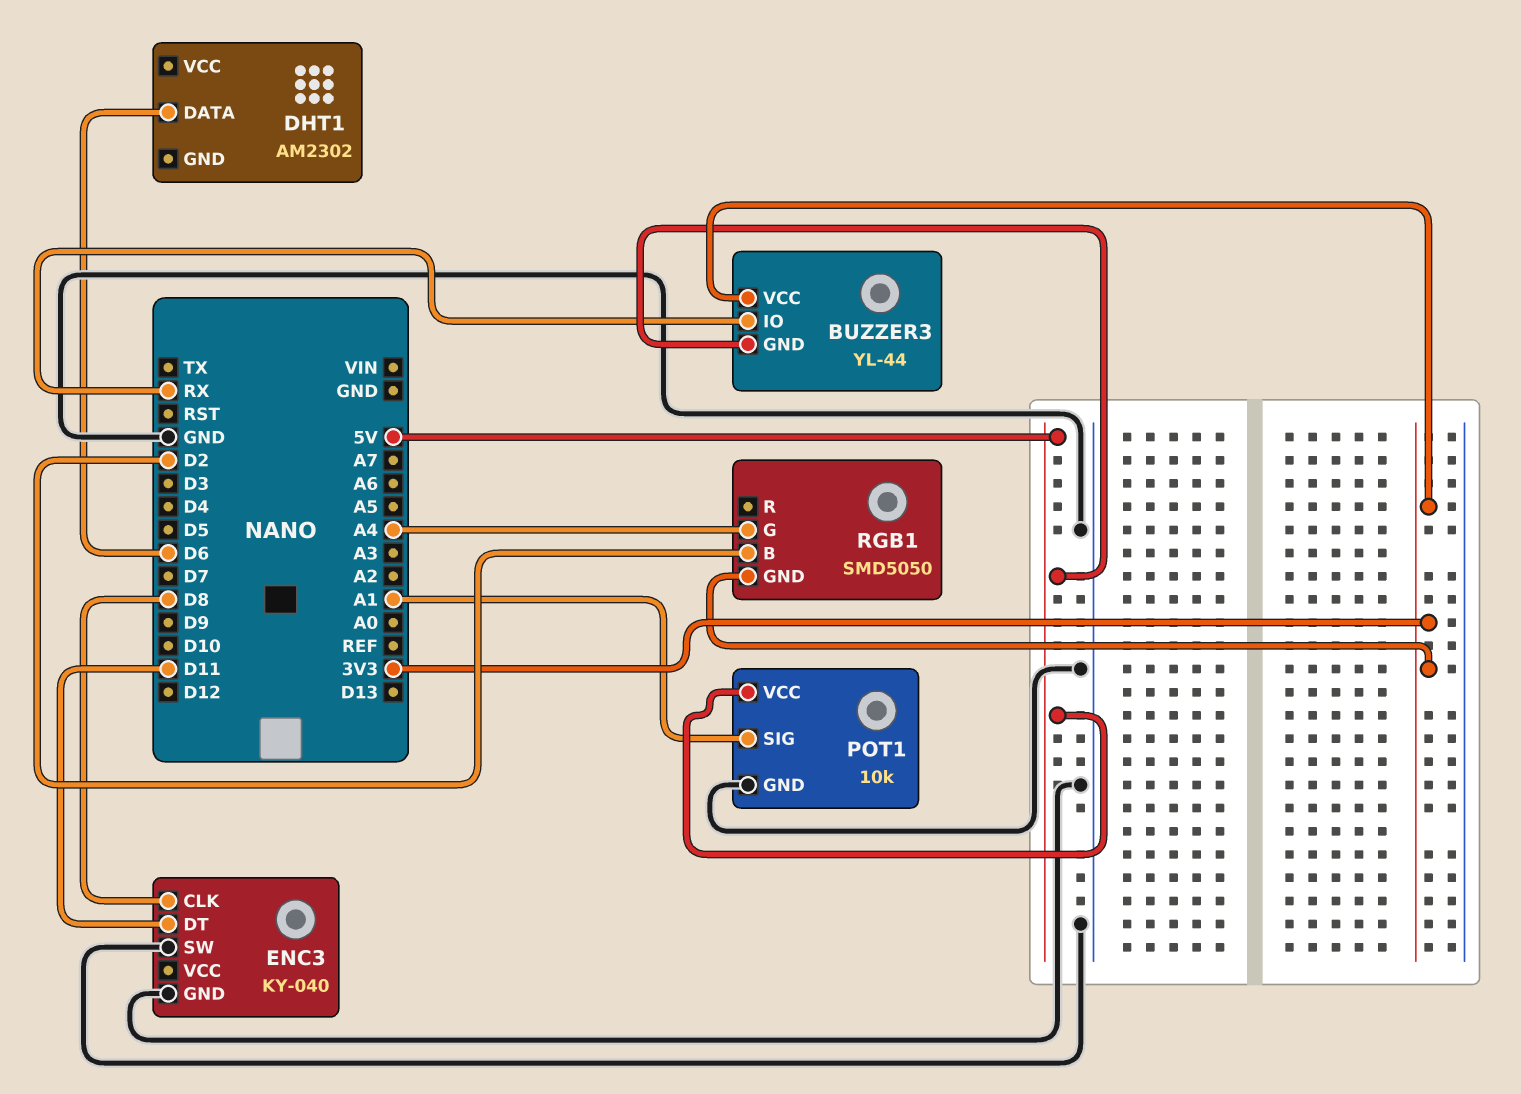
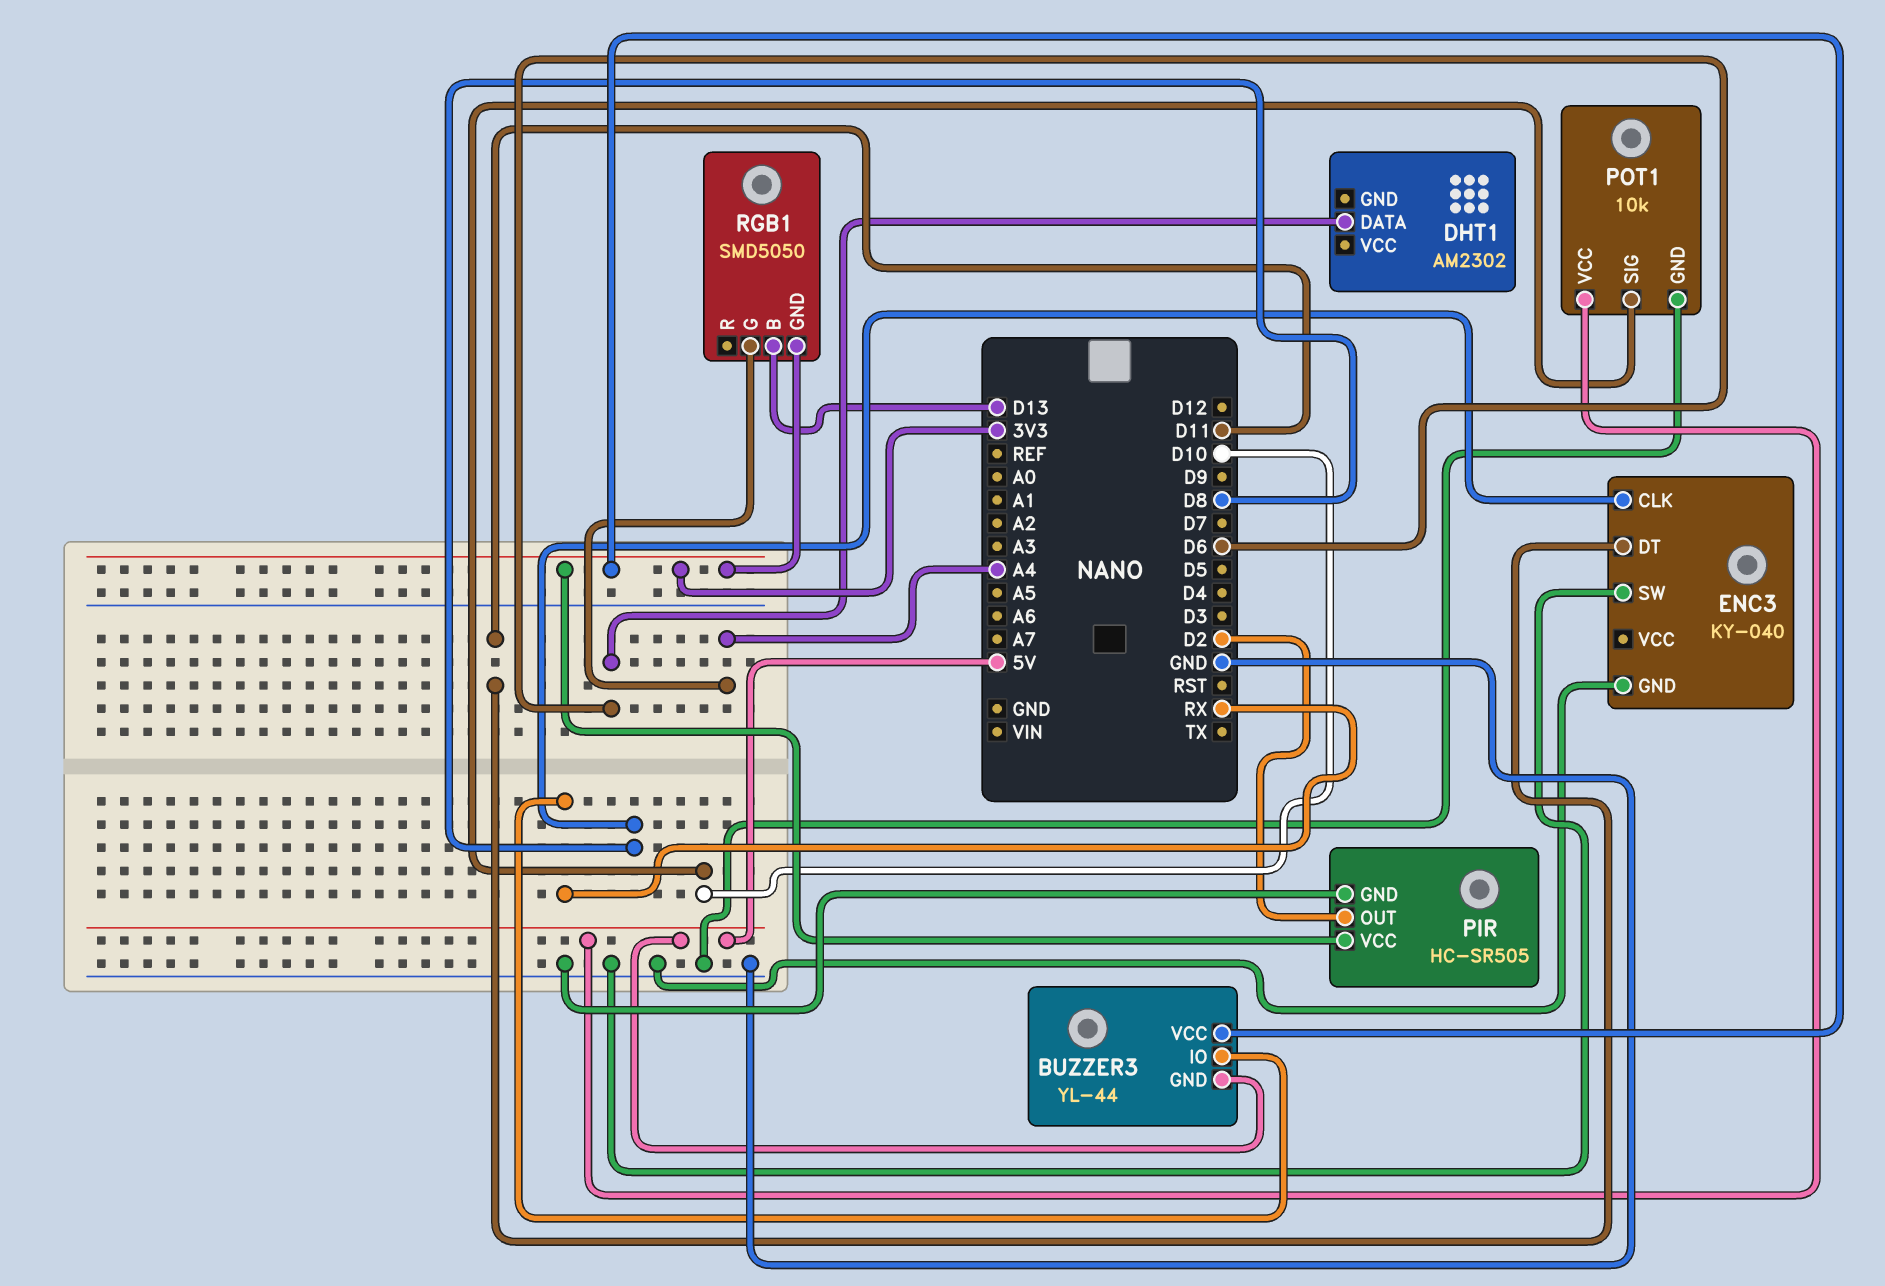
PIR: none -> HC-SR505
PIR pin GND: none -> GND
PIR pin OUT: none -> D2
PIR pin VCC: none -> 3V3
POT1 pin SIG: A1 -> D10
RGB1 pin B: D2 -> D13

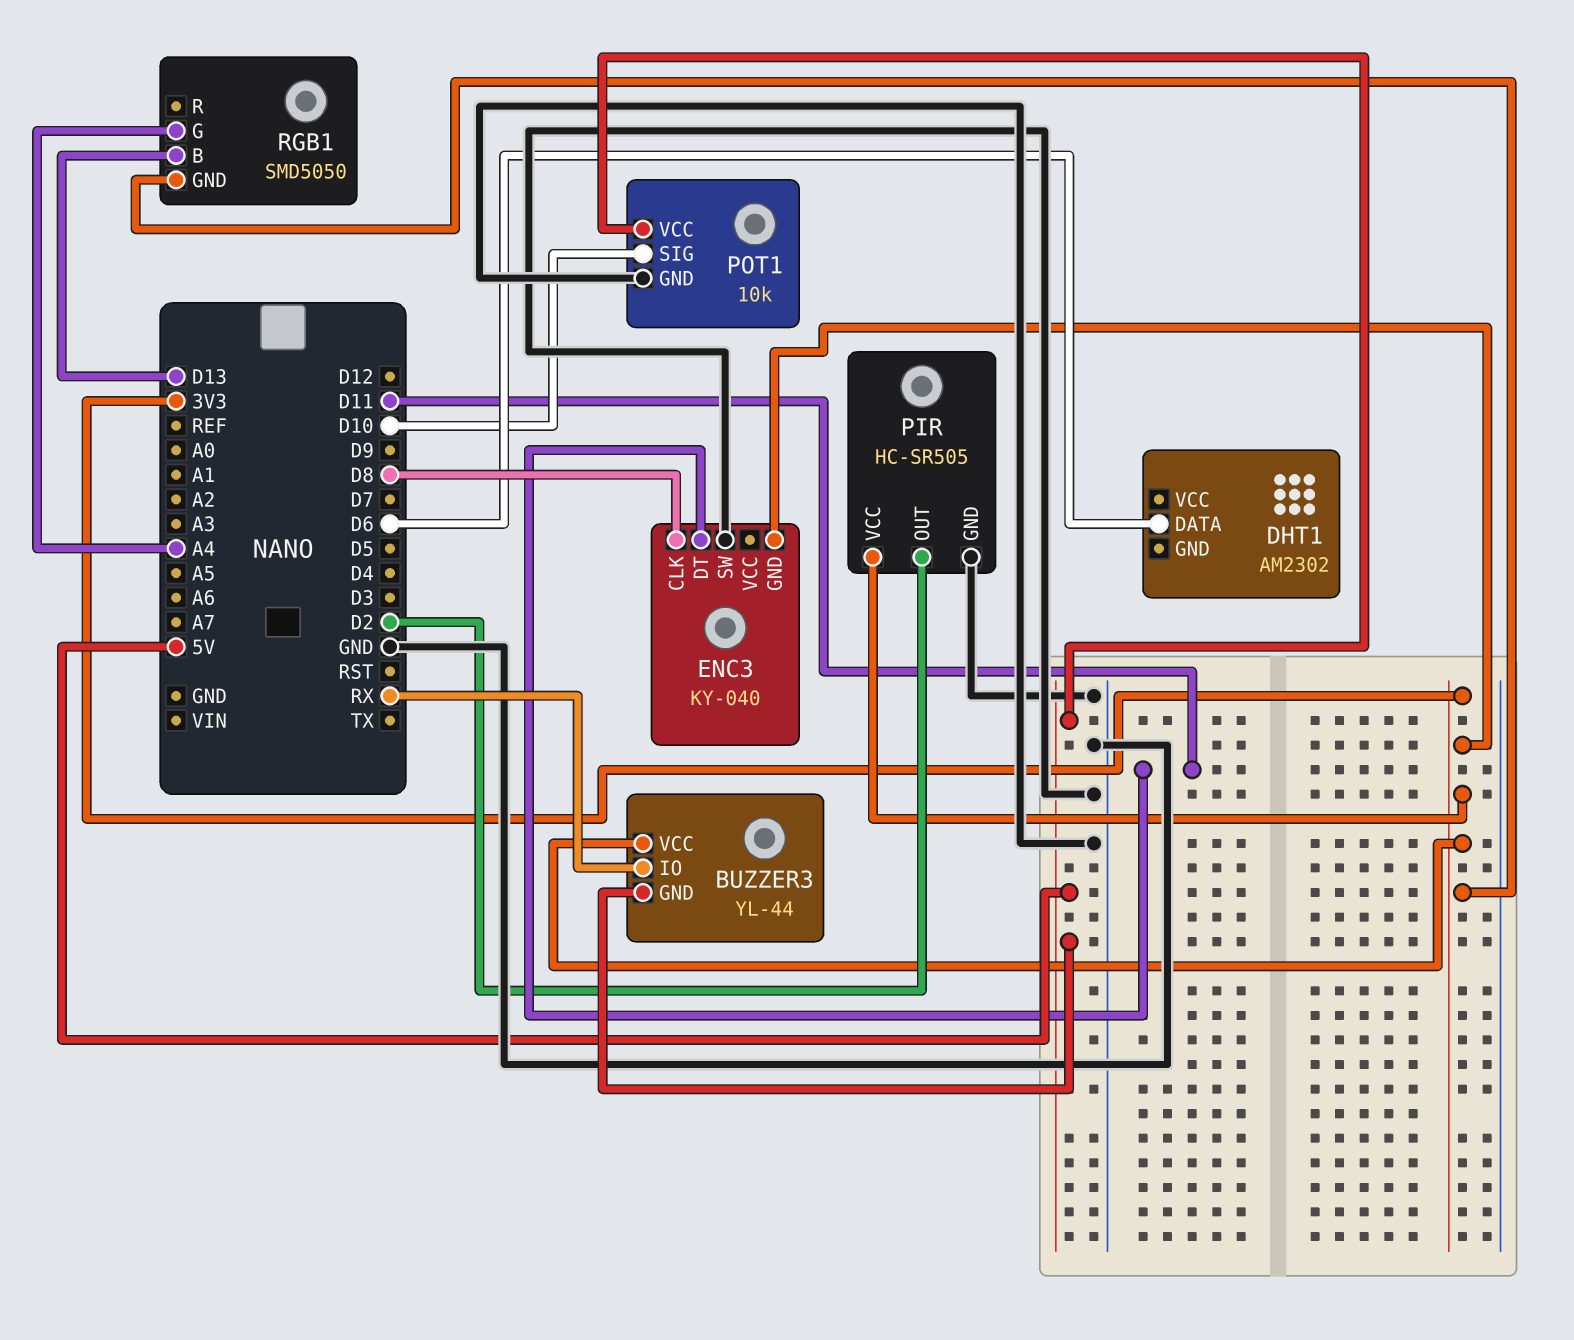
ENC3 pin GND: GND -> 3V3

